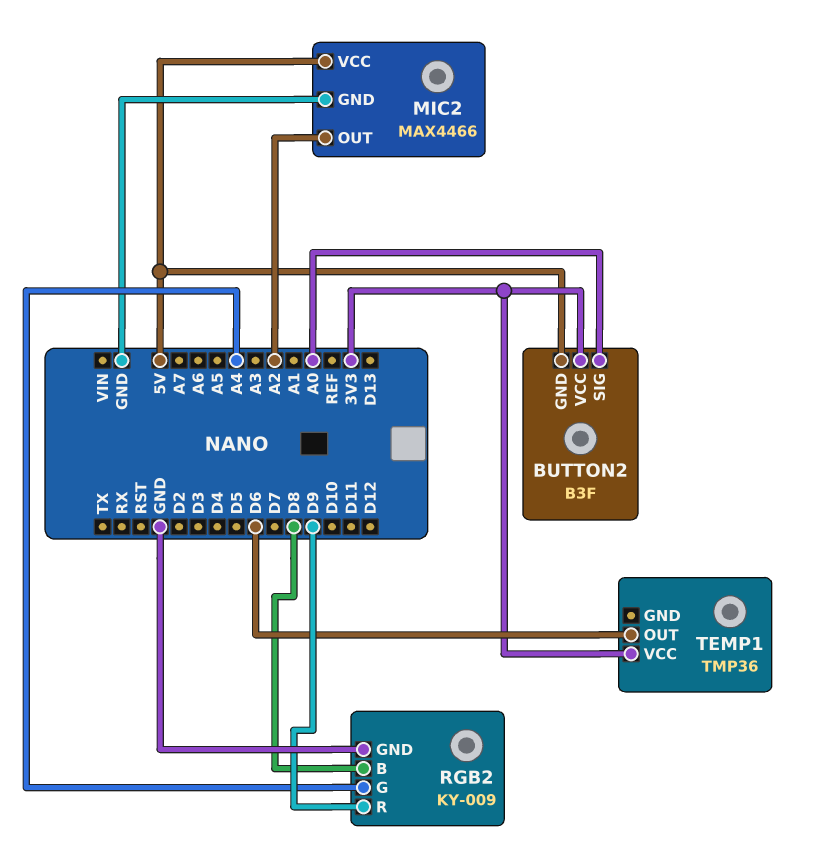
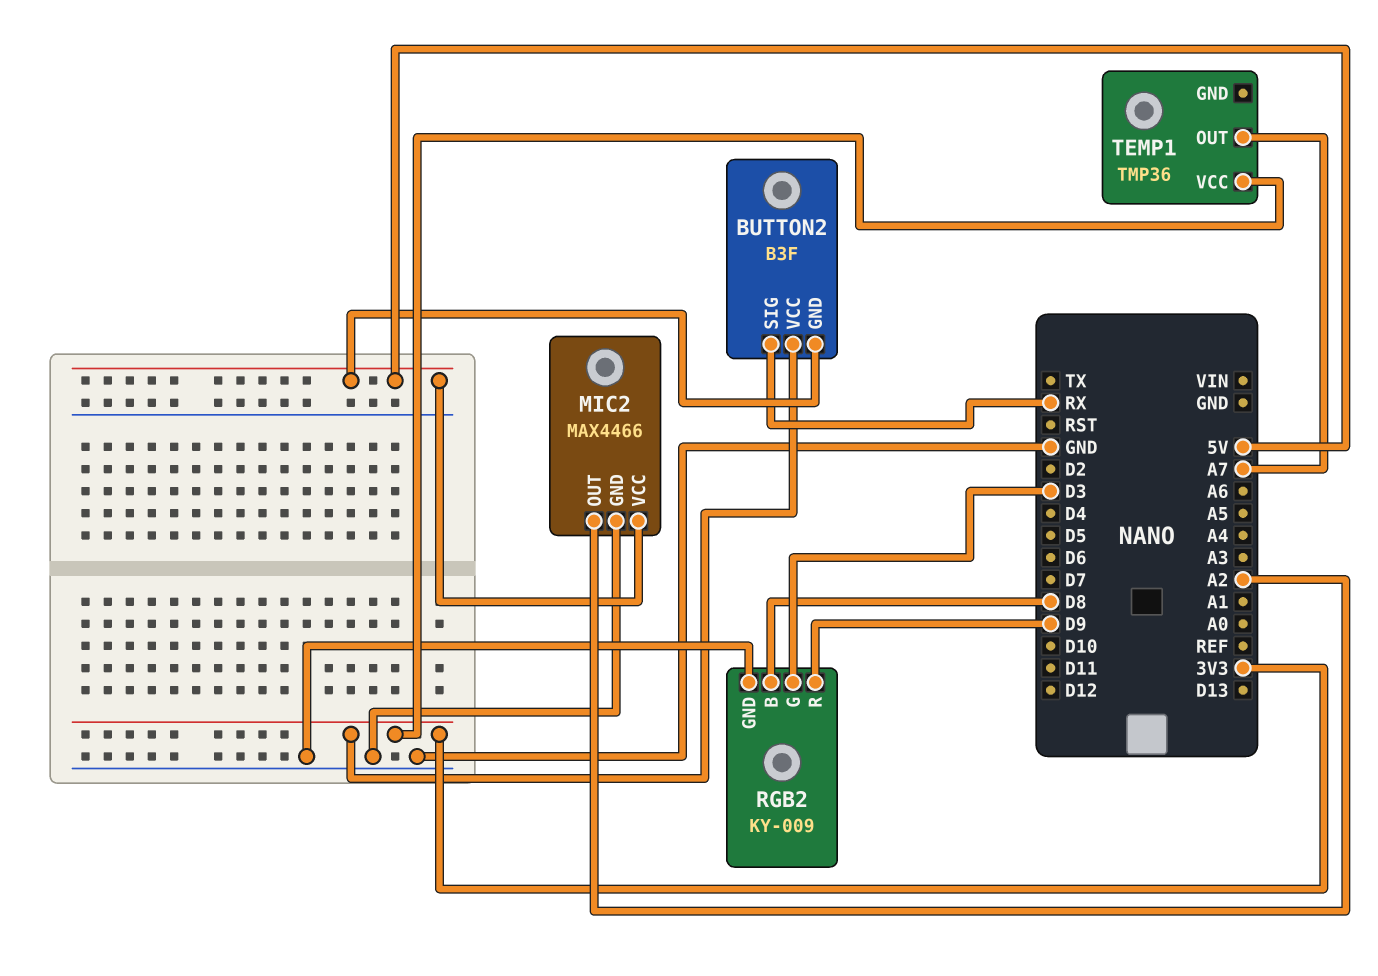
BUTTON2 pin SIG: A0 -> RX
RGB2 pin G: A4 -> D3
TEMP1 pin OUT: D6 -> A7

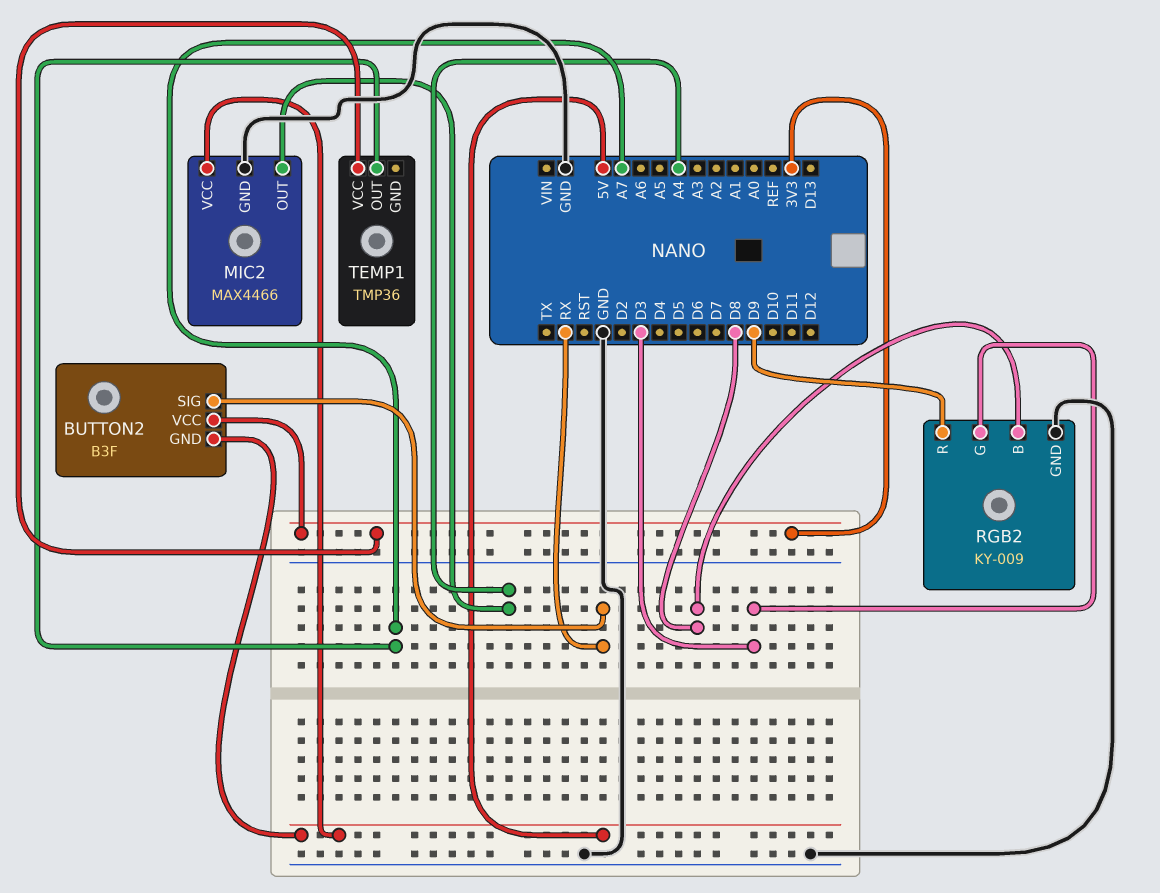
MIC2 pin OUT: A2 -> A4

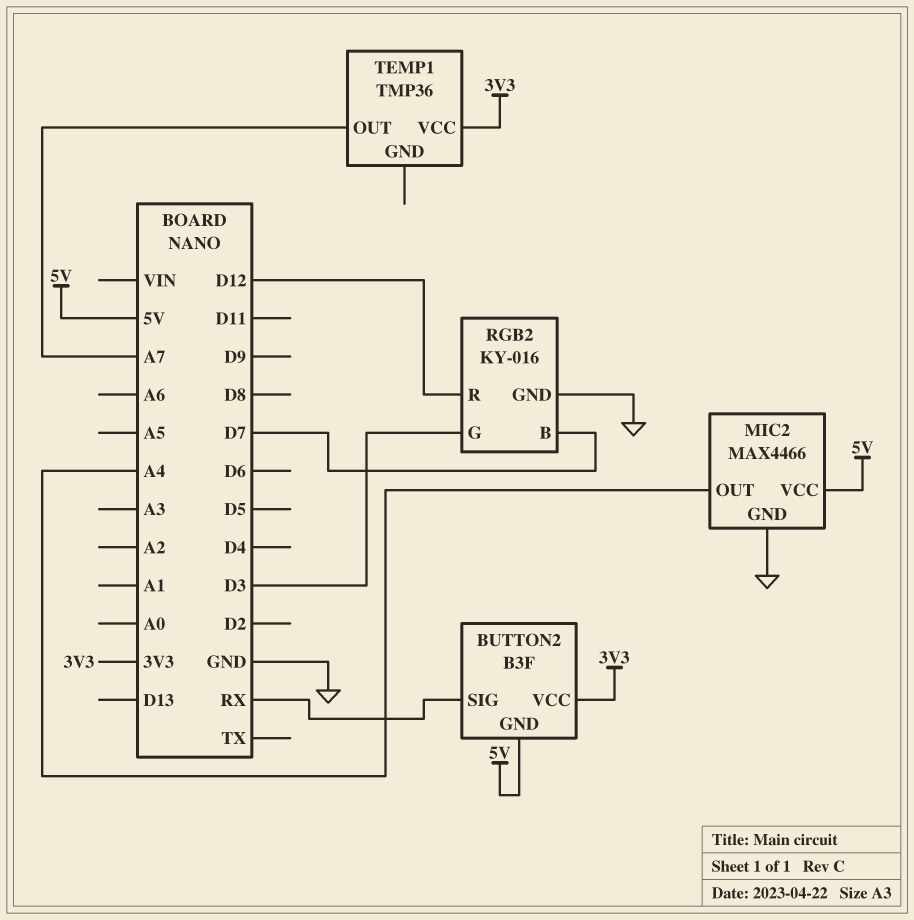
RGB2: KY-009 -> KY-016
RGB2 pin B: D8 -> D7
RGB2 pin R: D9 -> D12

